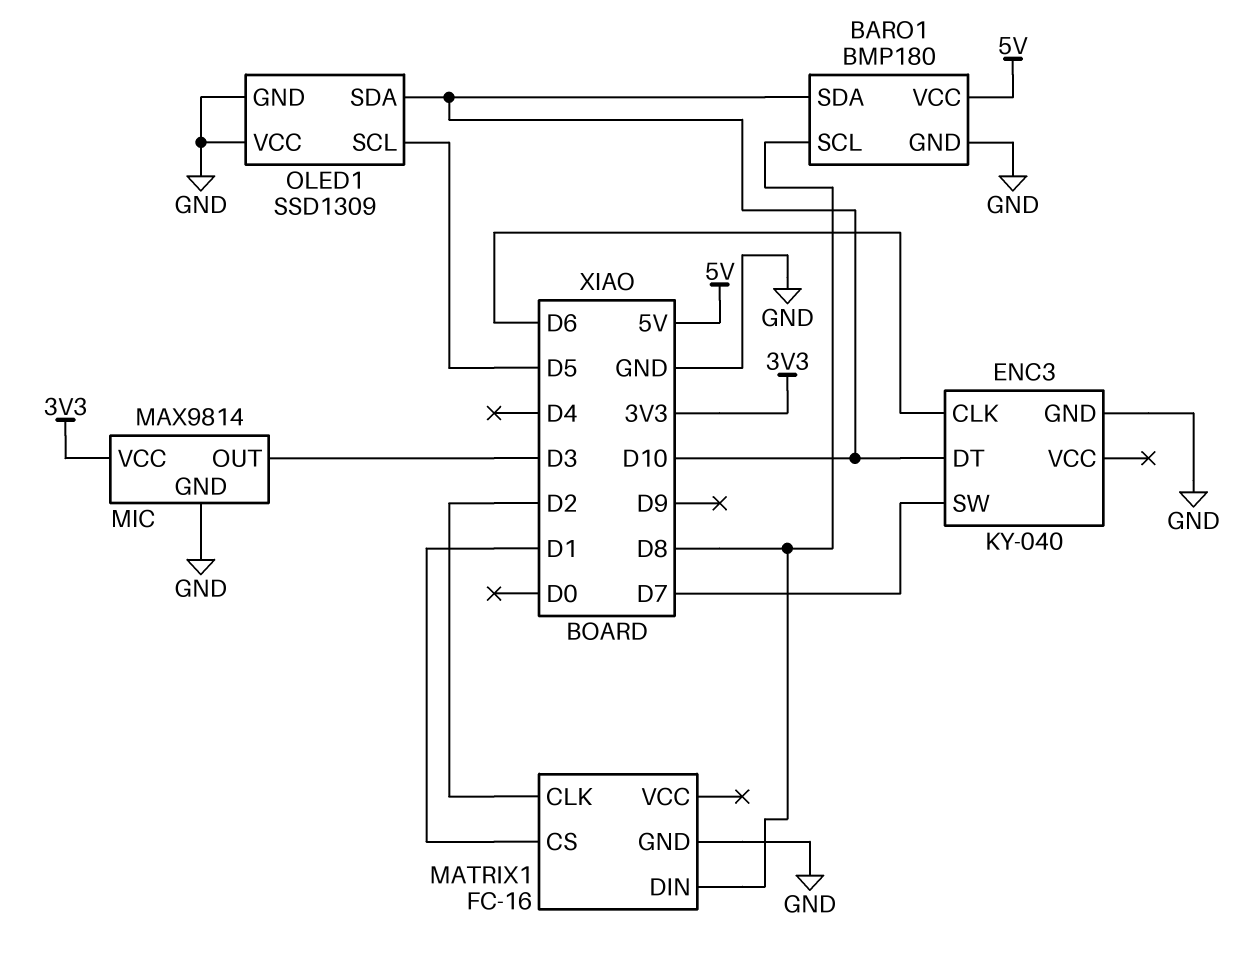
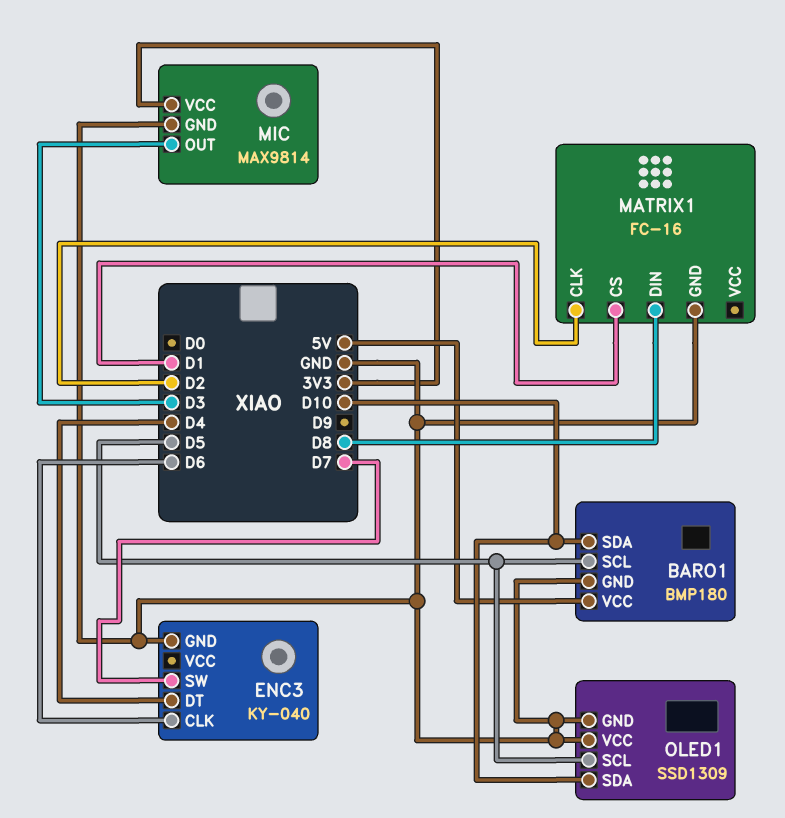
BARO1 pin SCL: D8 -> D5
ENC3 pin DT: D10 -> D4

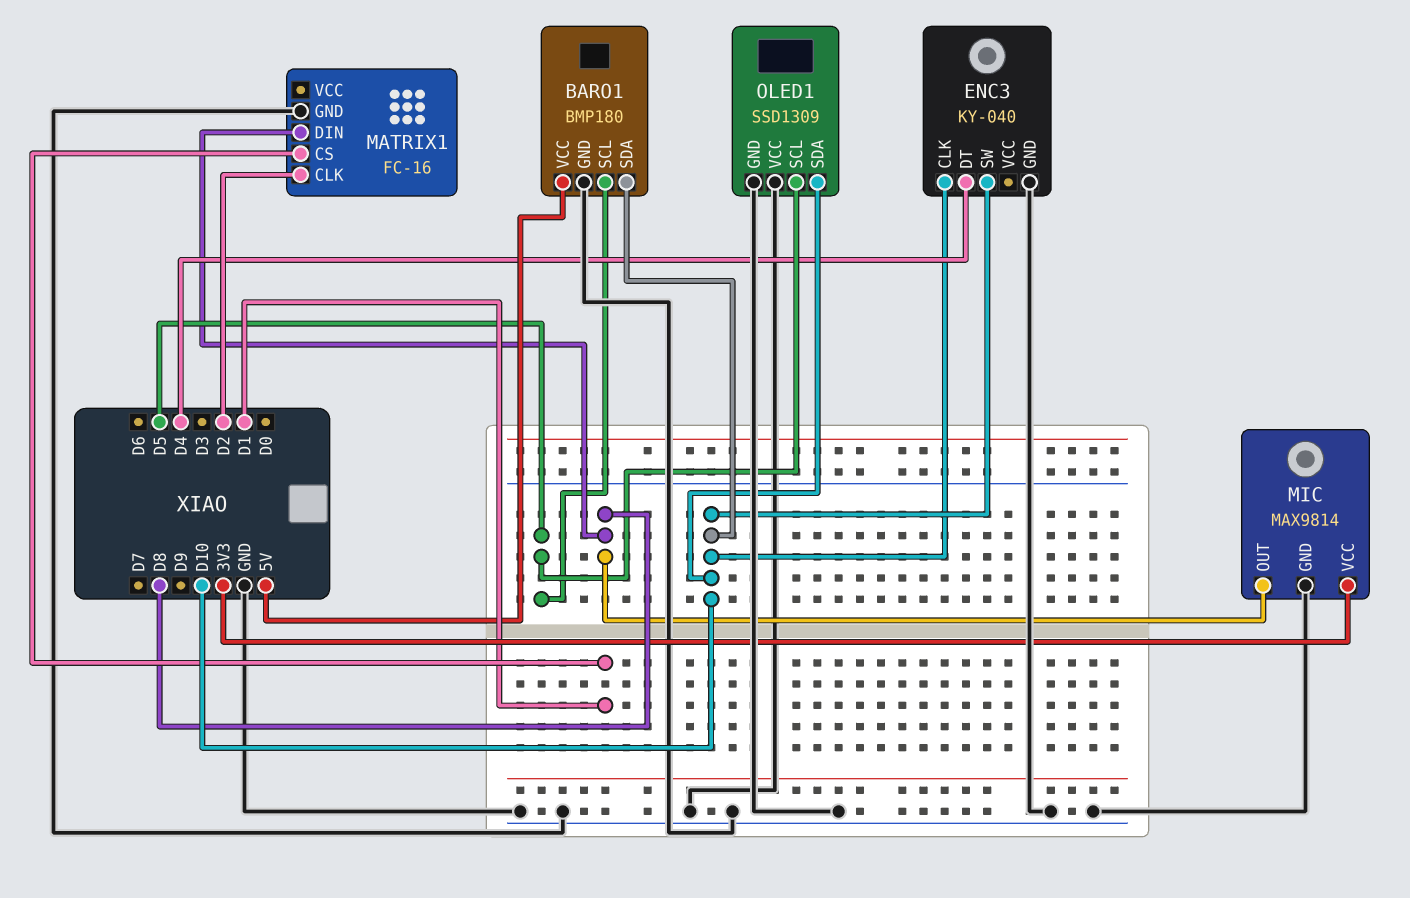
ENC3 pin CLK: D6 -> D10
ENC3 pin SW: D7 -> D10
MIC pin OUT: D3 -> D8

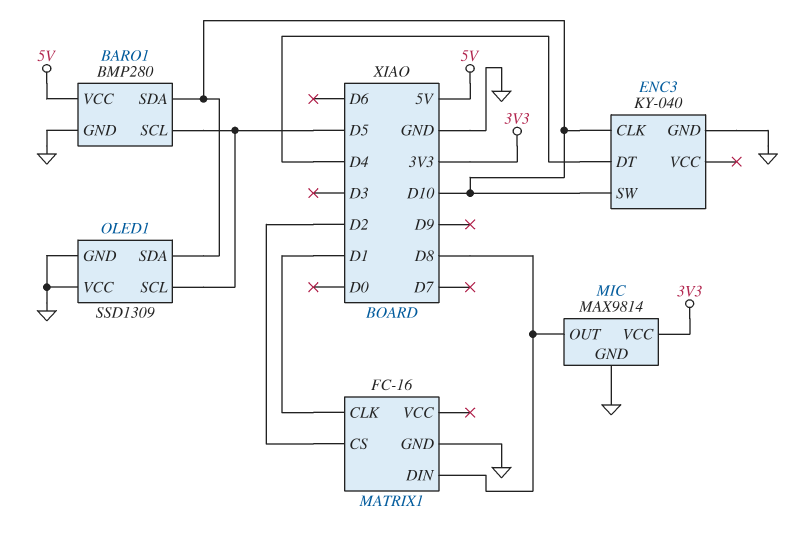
BARO1: BMP180 -> BMP280
MATRIX1 pin CLK: D2 -> D1
MATRIX1 pin CS: D1 -> D2

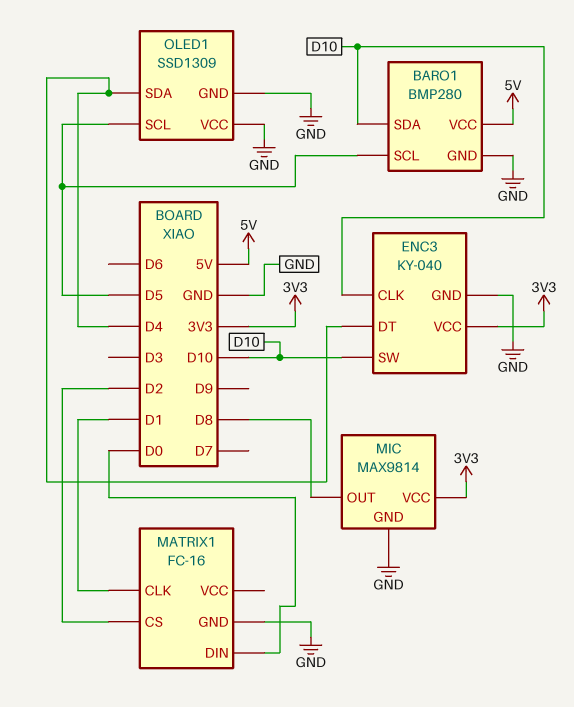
ENC3 pin VCC: none -> 3V3
MATRIX1 pin DIN: D8 -> D0
OLED1 pin SDA: D10 -> D4

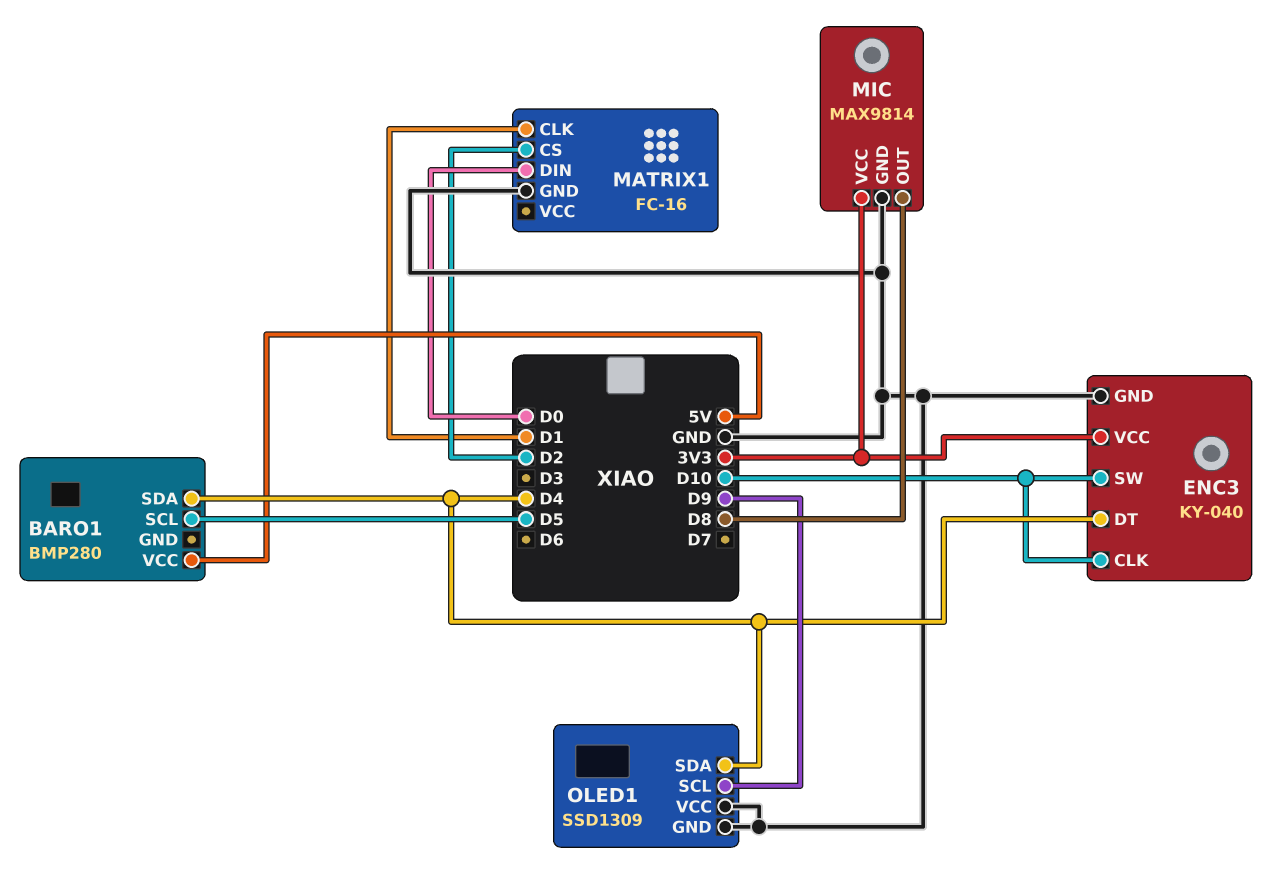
BARO1 pin GND: GND -> none
BARO1 pin SDA: D10 -> D4
OLED1 pin SCL: D5 -> D9

